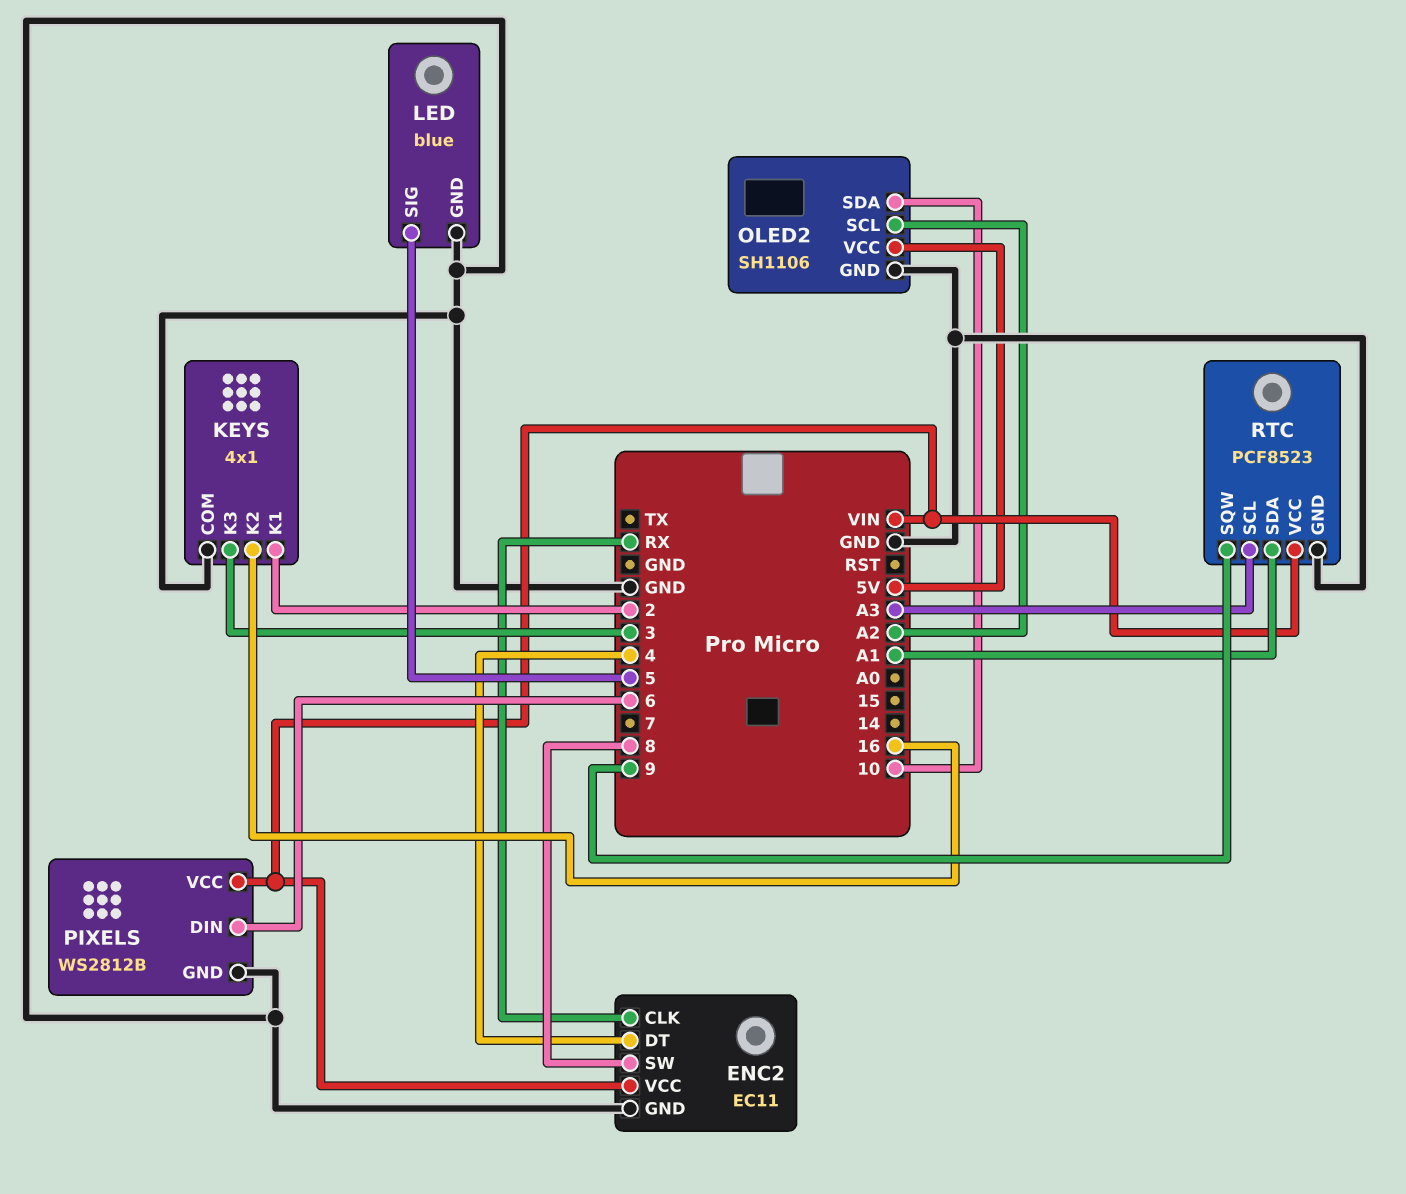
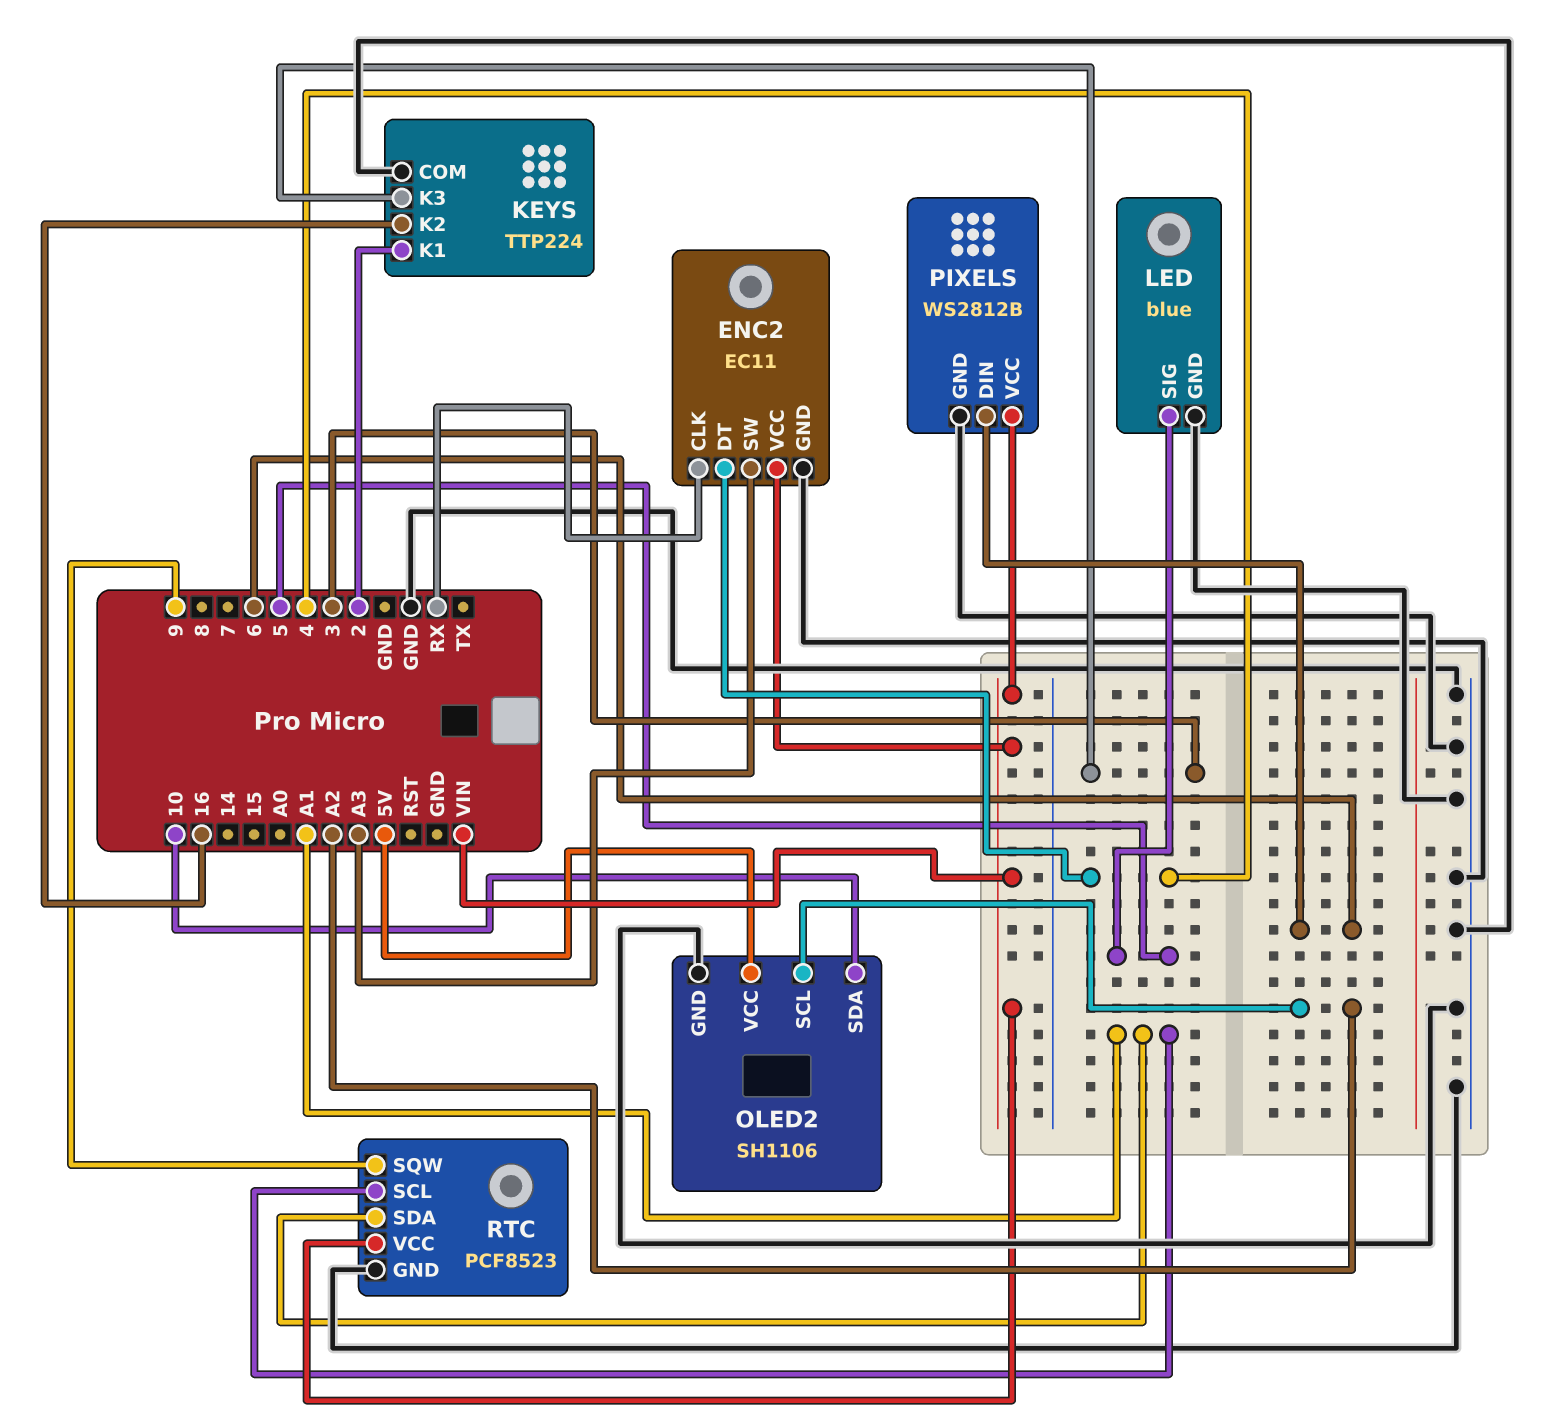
ENC2 pin SW: 8 -> A3
KEYS: 4x1 -> TTP224
RTC pin SCL: A3 -> A1

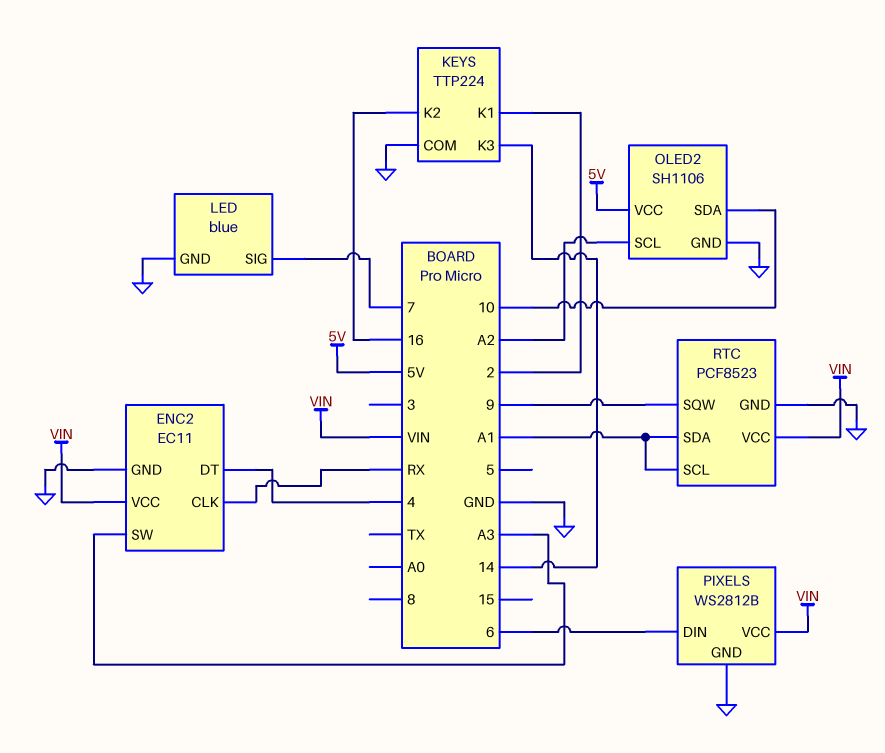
KEYS pin K3: 3 -> 14
LED pin SIG: 5 -> 7

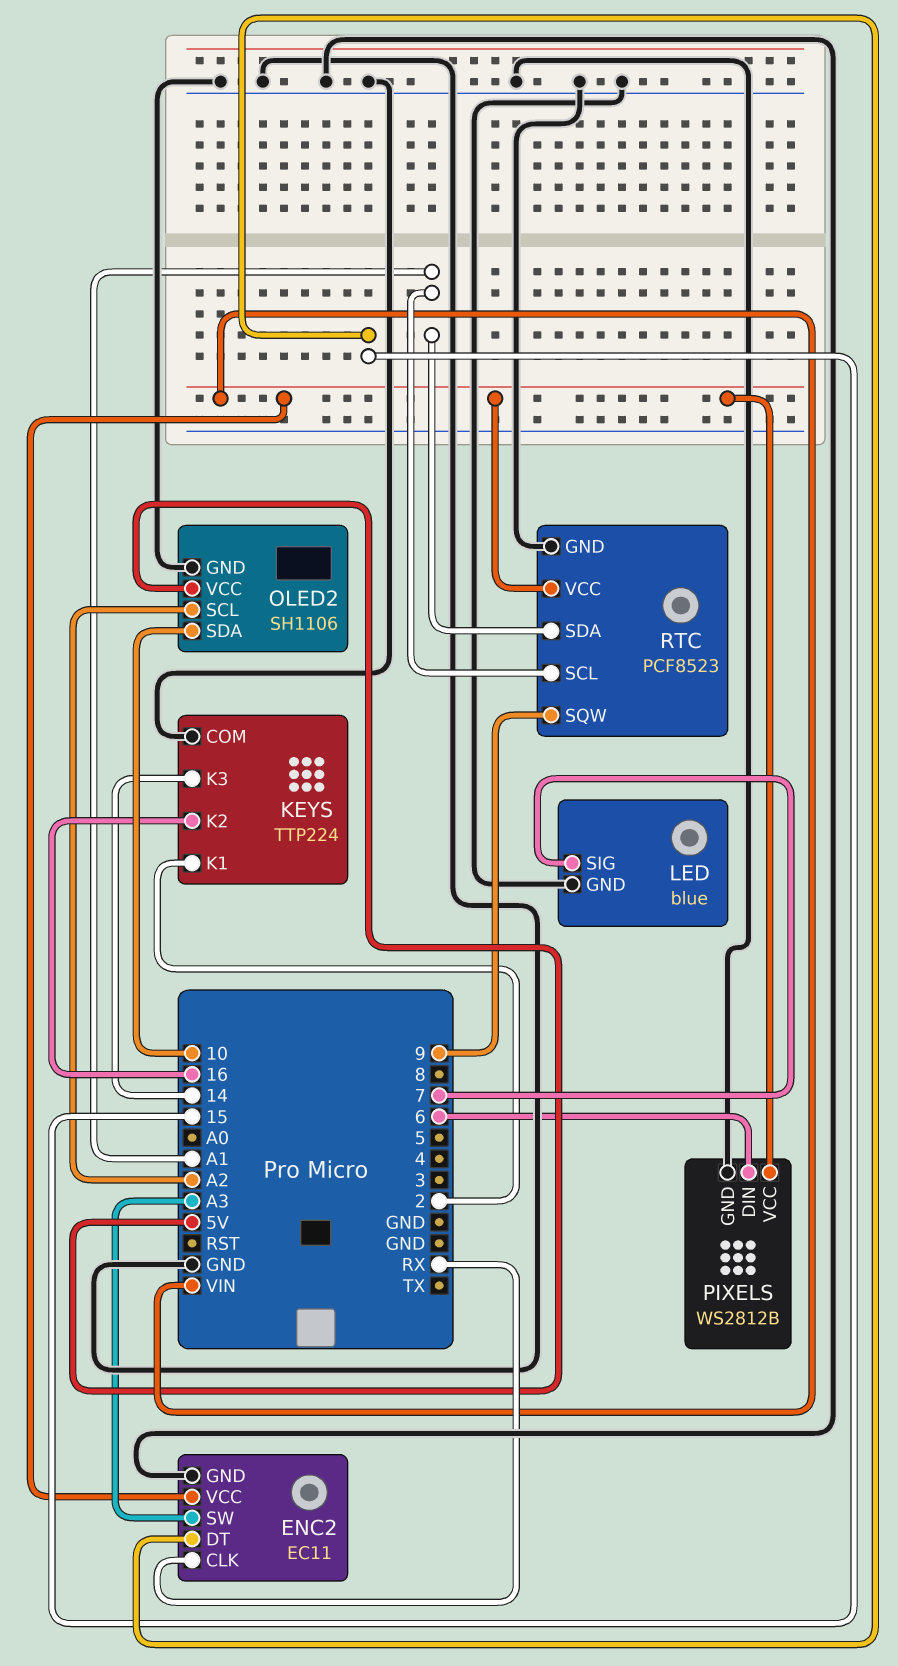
ENC2 pin DT: 4 -> 15

